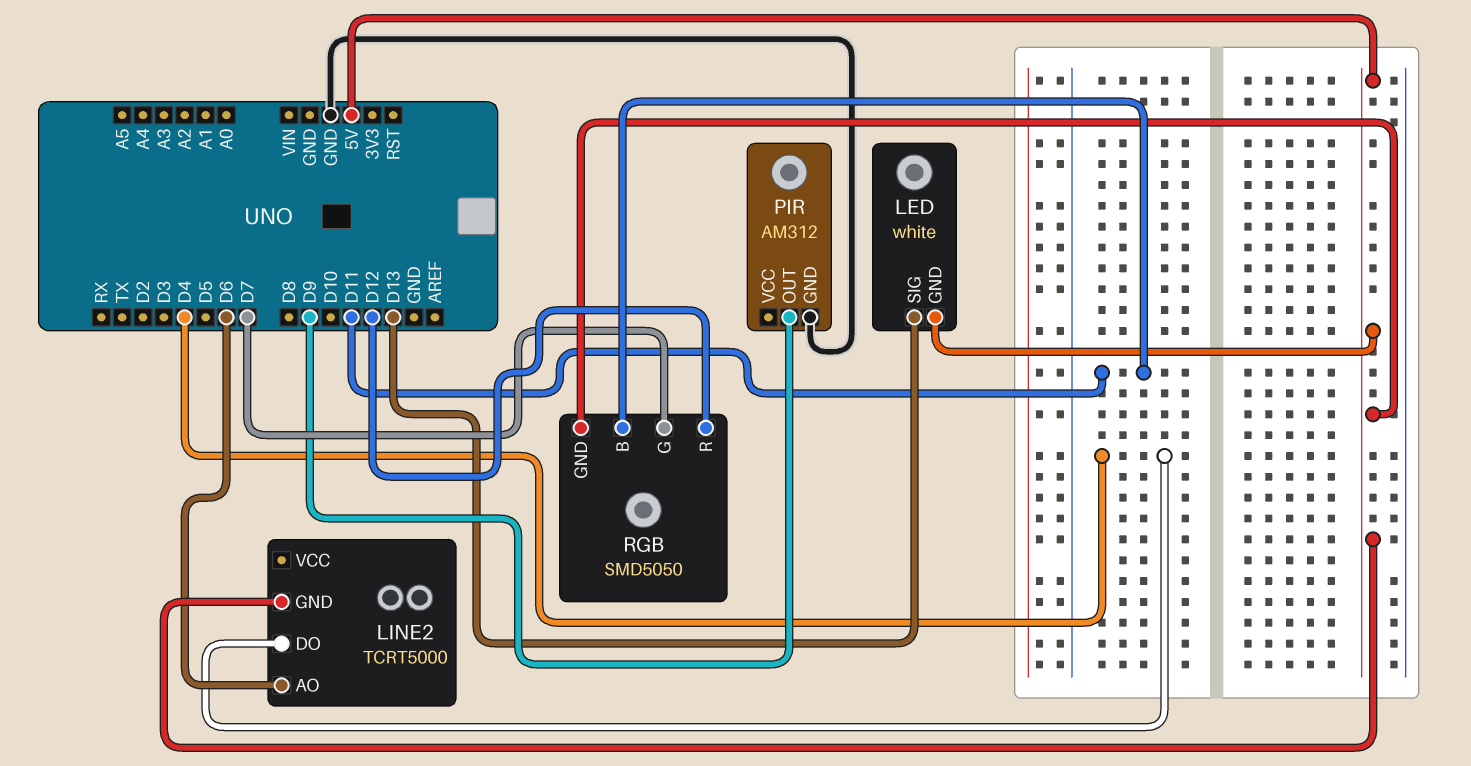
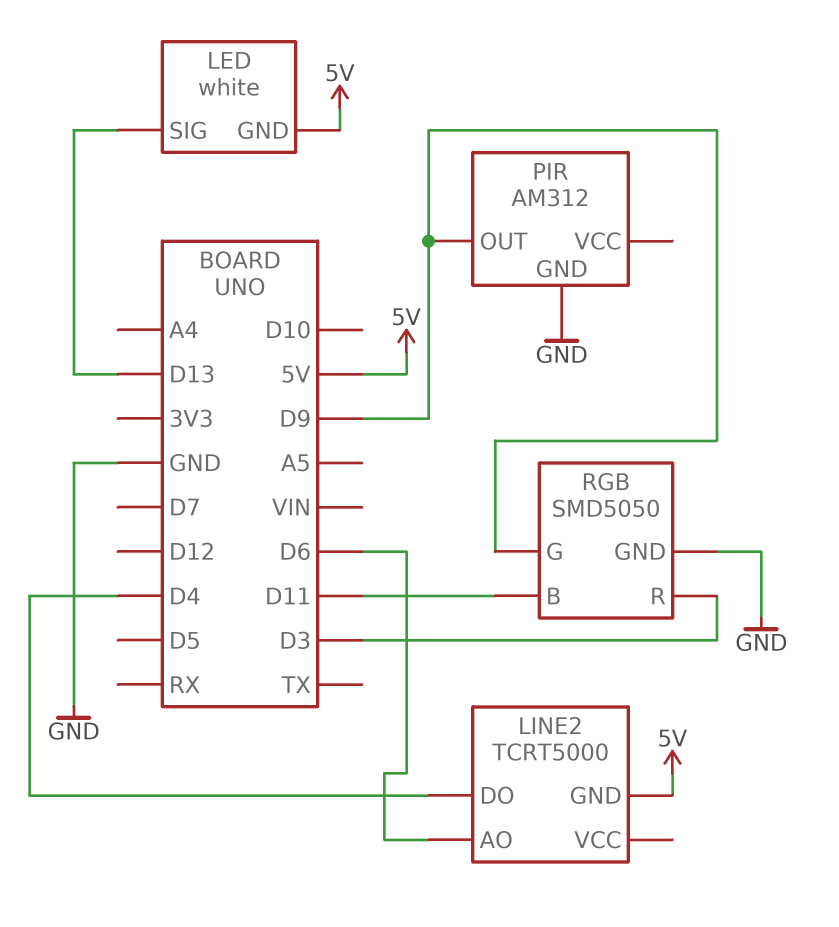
RGB pin G: D7 -> D9
RGB pin GND: 5V -> GND
RGB pin R: D12 -> D3

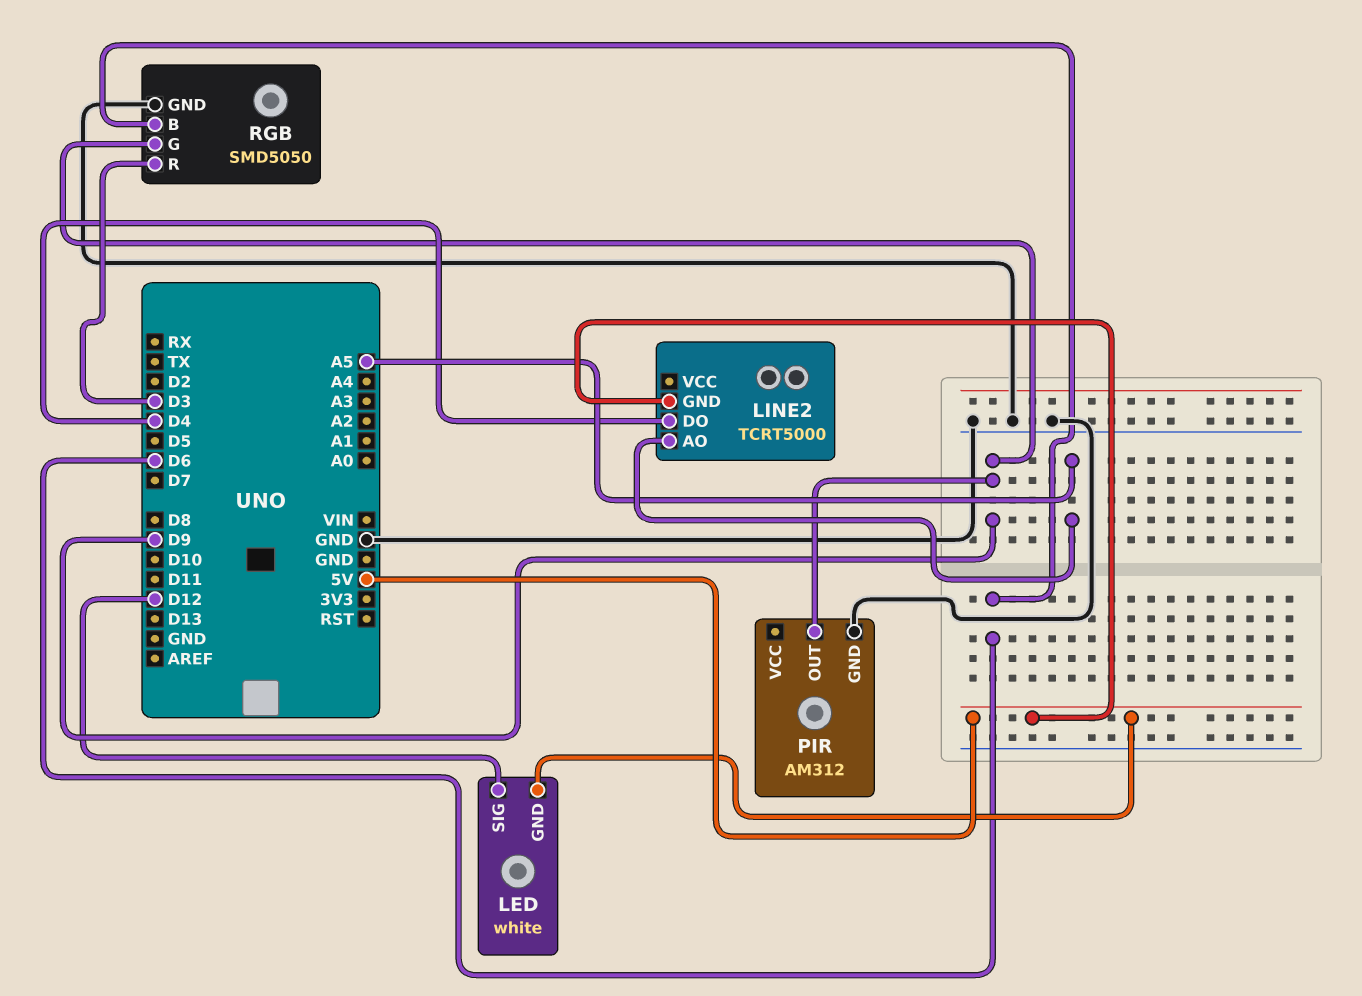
LED pin SIG: D13 -> D12
LINE2 pin AO: D6 -> A5
RGB pin B: D11 -> D6

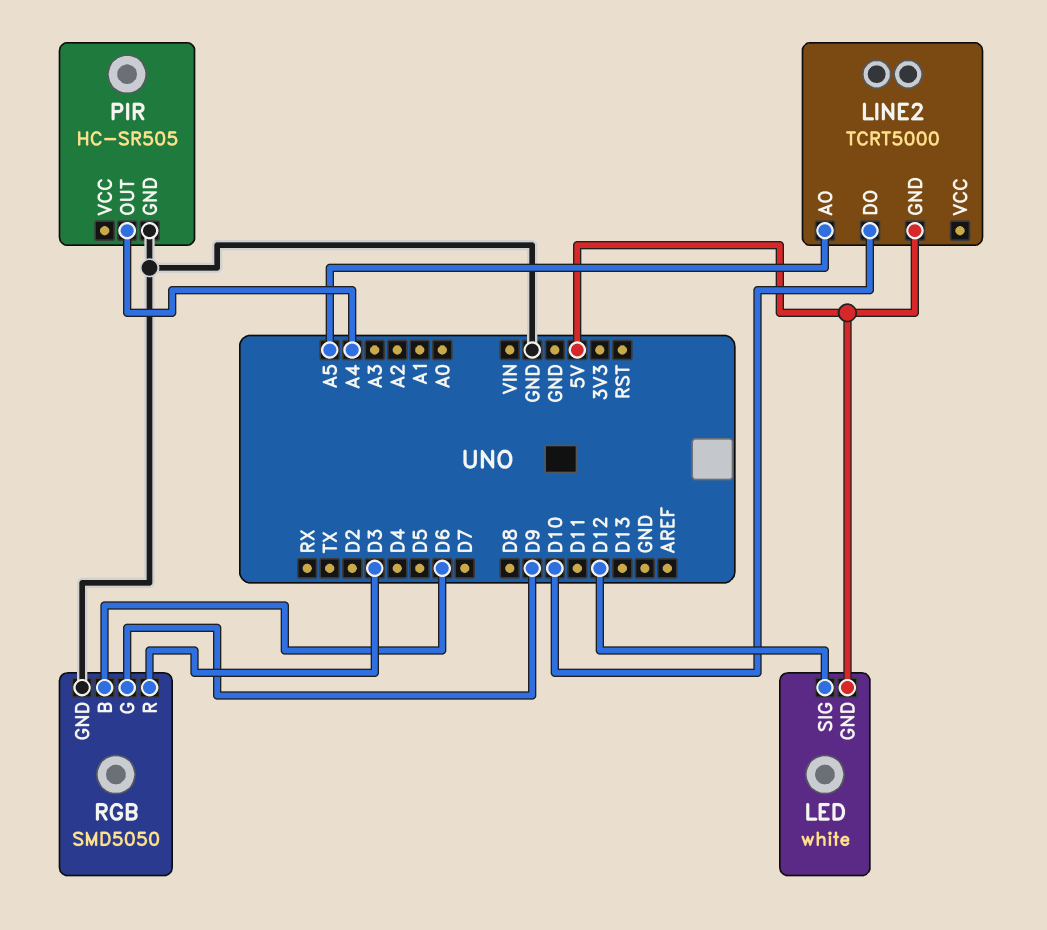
LINE2 pin DO: D4 -> D10
PIR: AM312 -> HC-SR505
PIR pin OUT: D9 -> A4

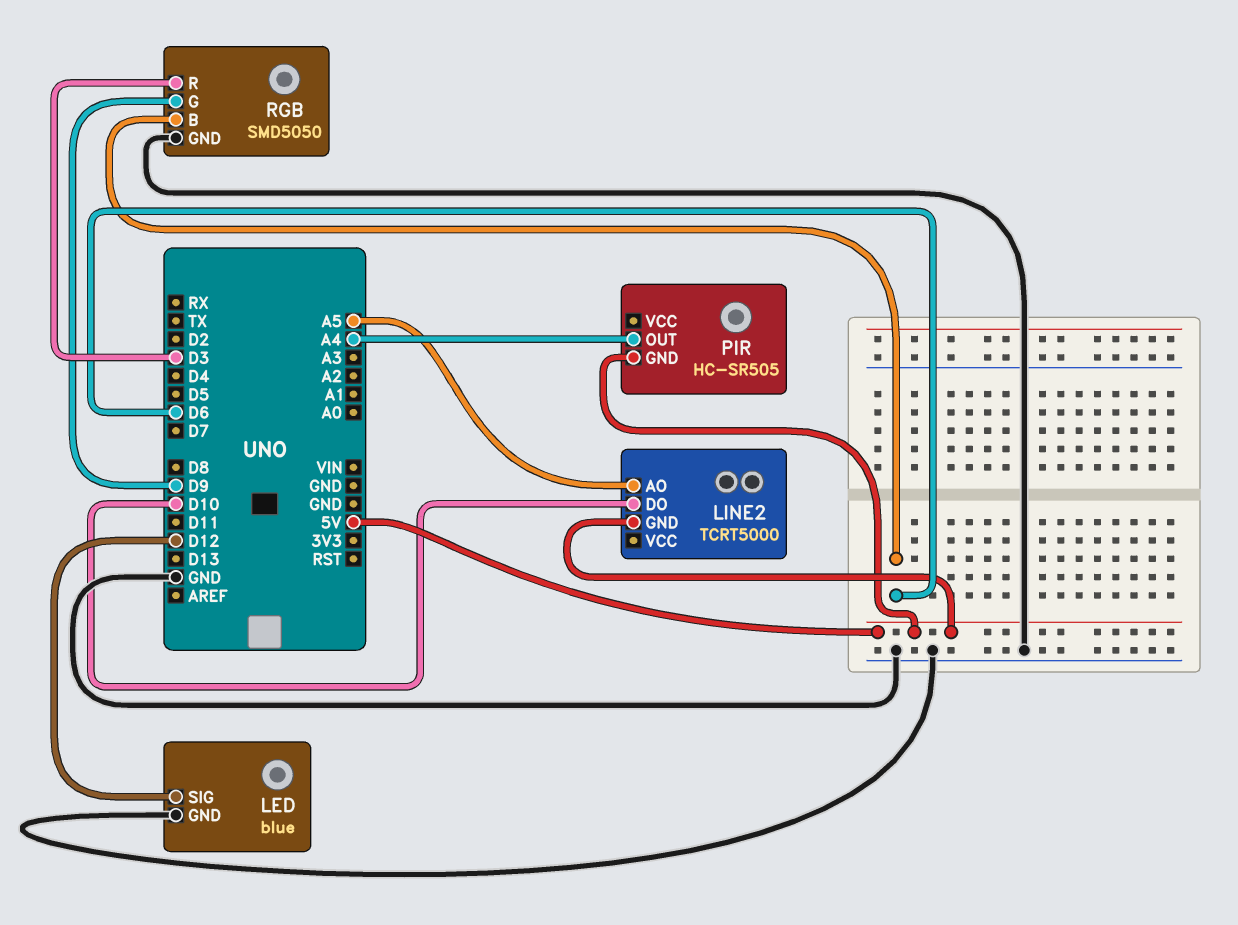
LED: white -> blue
LED pin GND: 5V -> GND
PIR pin GND: GND -> 5V

